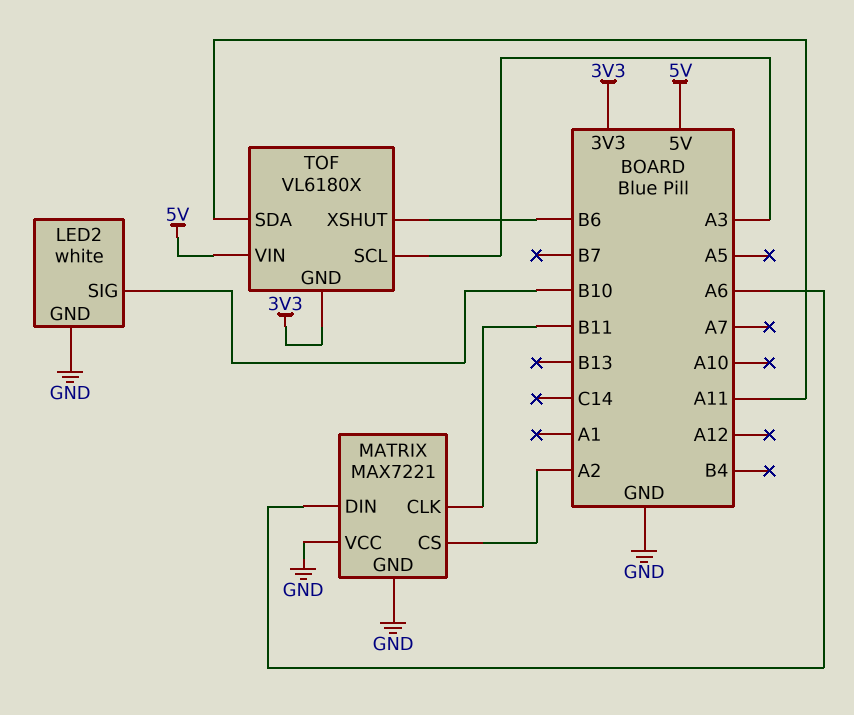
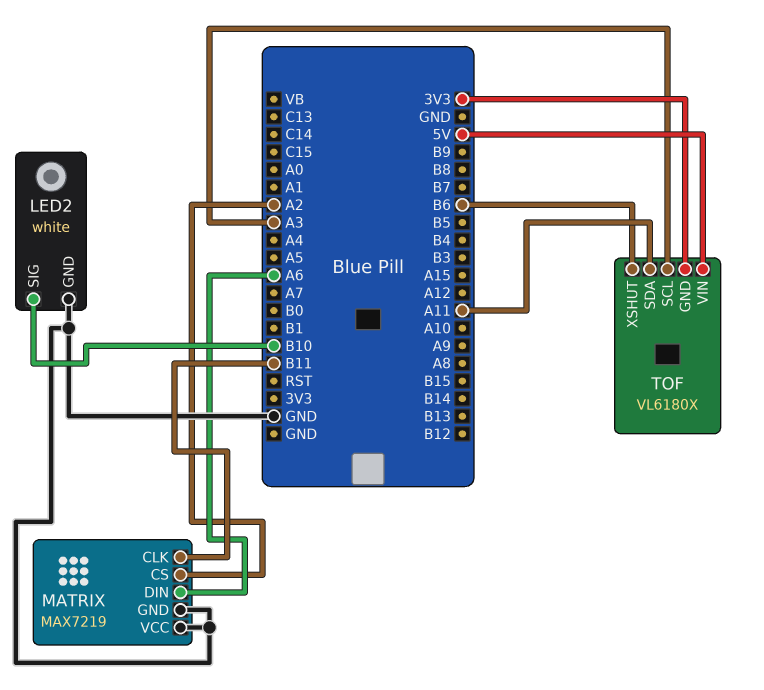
MATRIX: MAX7221 -> MAX7219

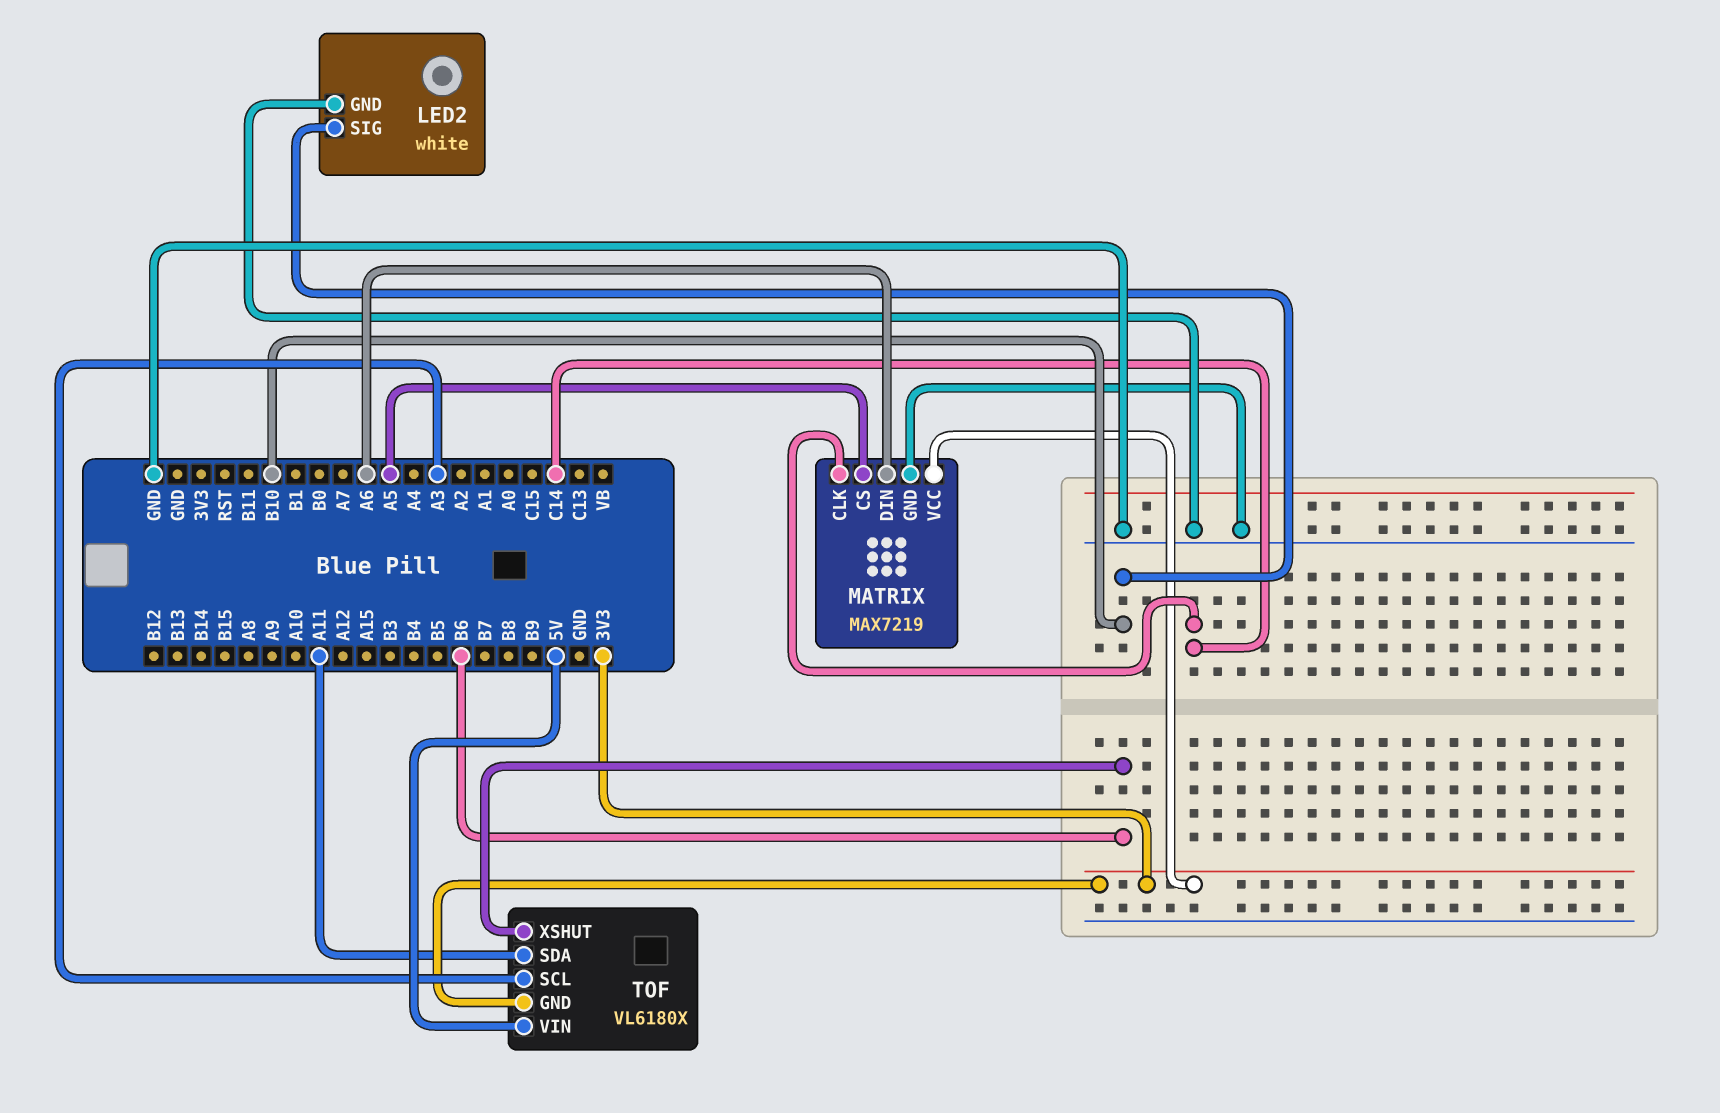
MATRIX pin CLK: B11 -> C14
MATRIX pin CS: A2 -> A5
MATRIX pin VCC: GND -> 3V3

